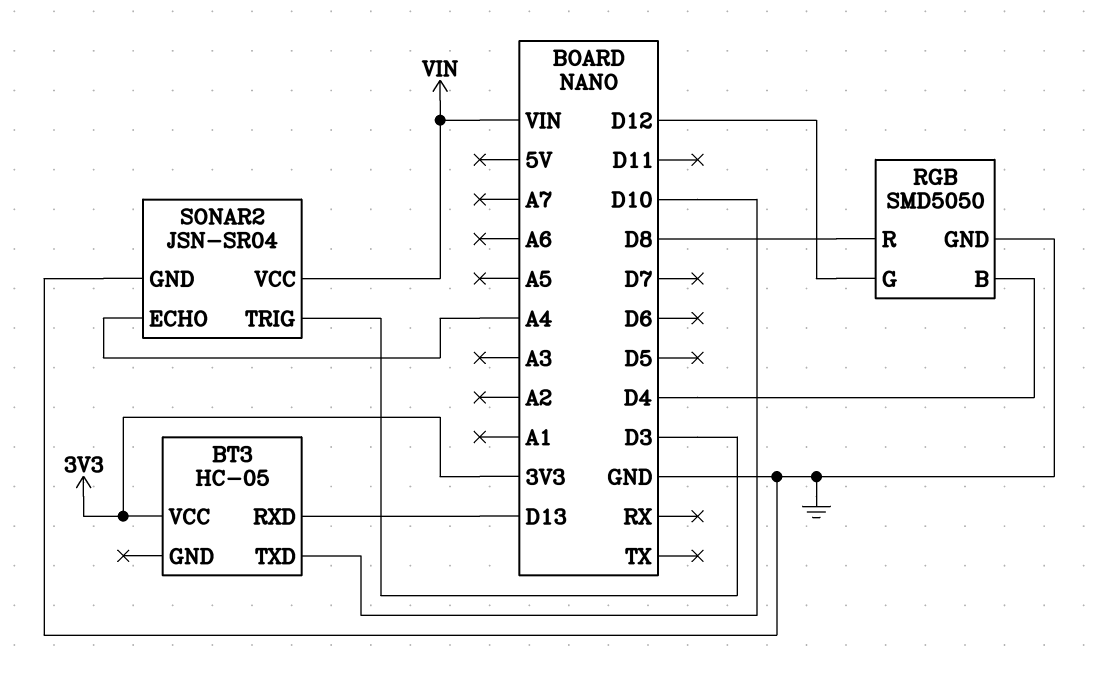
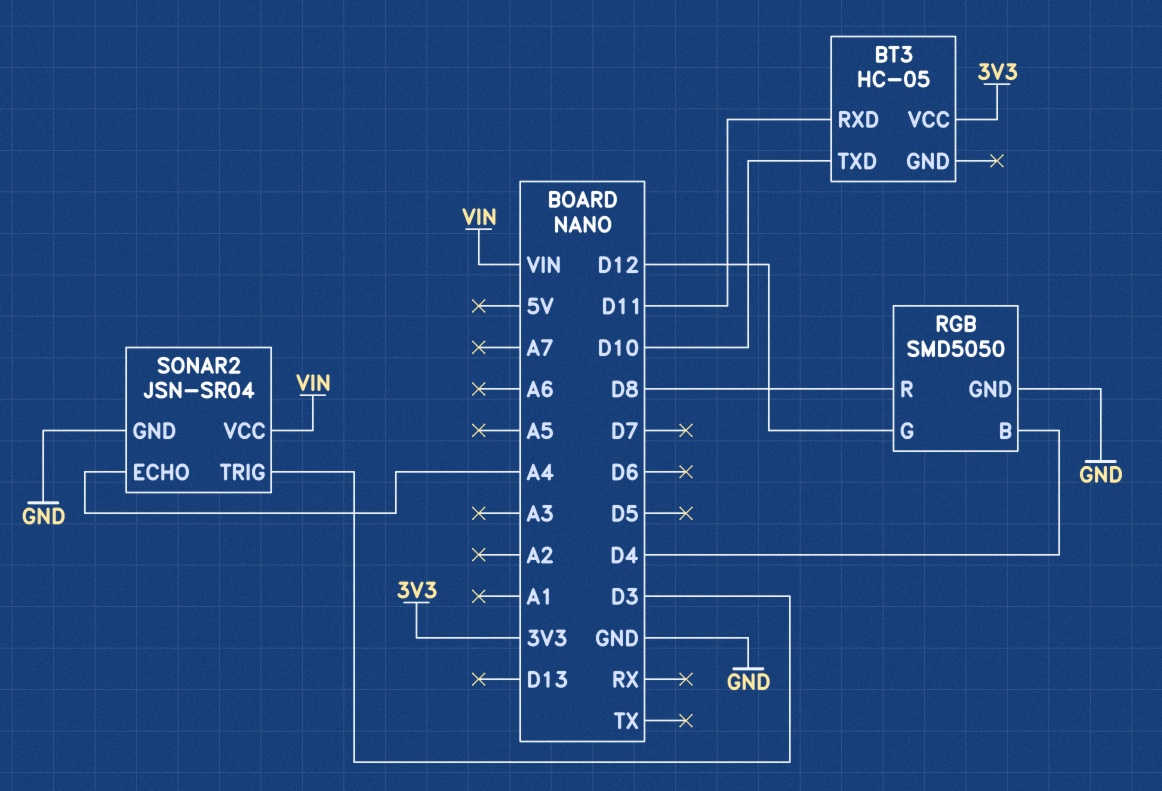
BT3 pin RXD: D13 -> D11

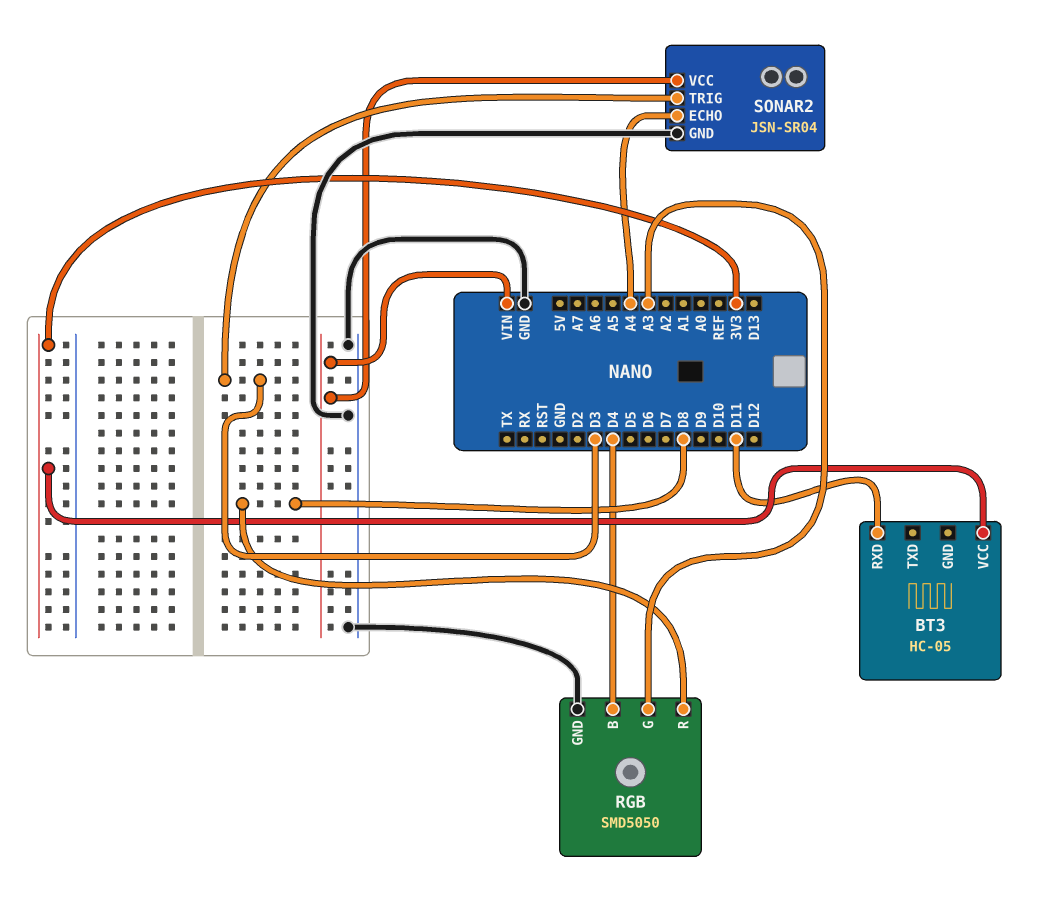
BT3 pin TXD: D10 -> none
RGB pin G: D12 -> A3

